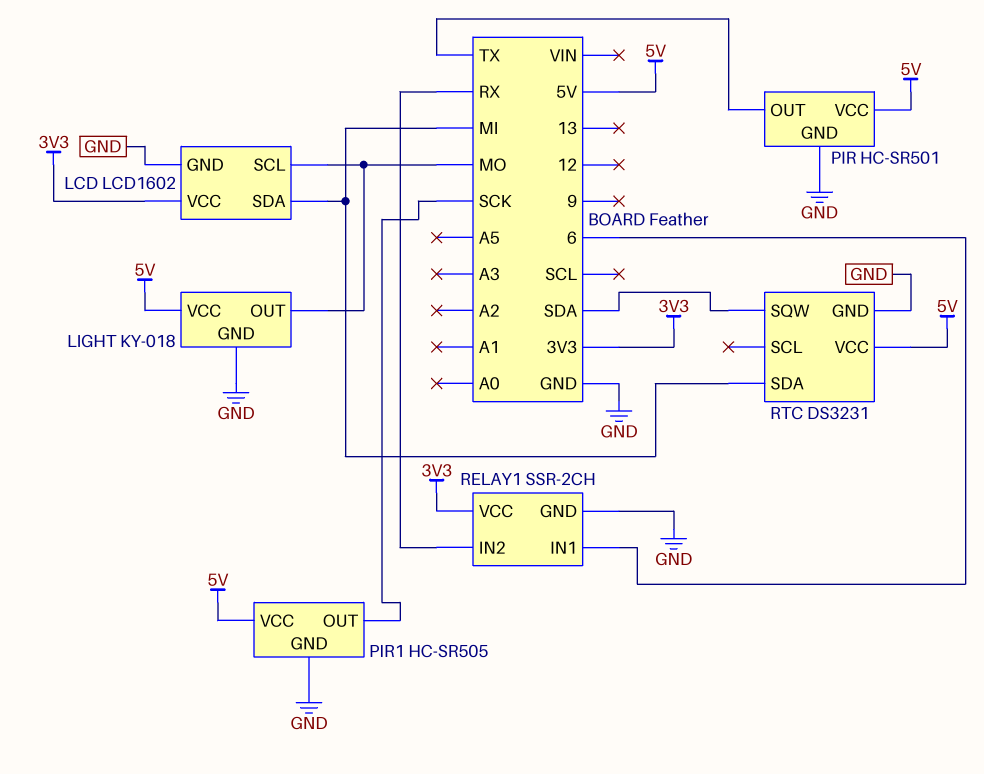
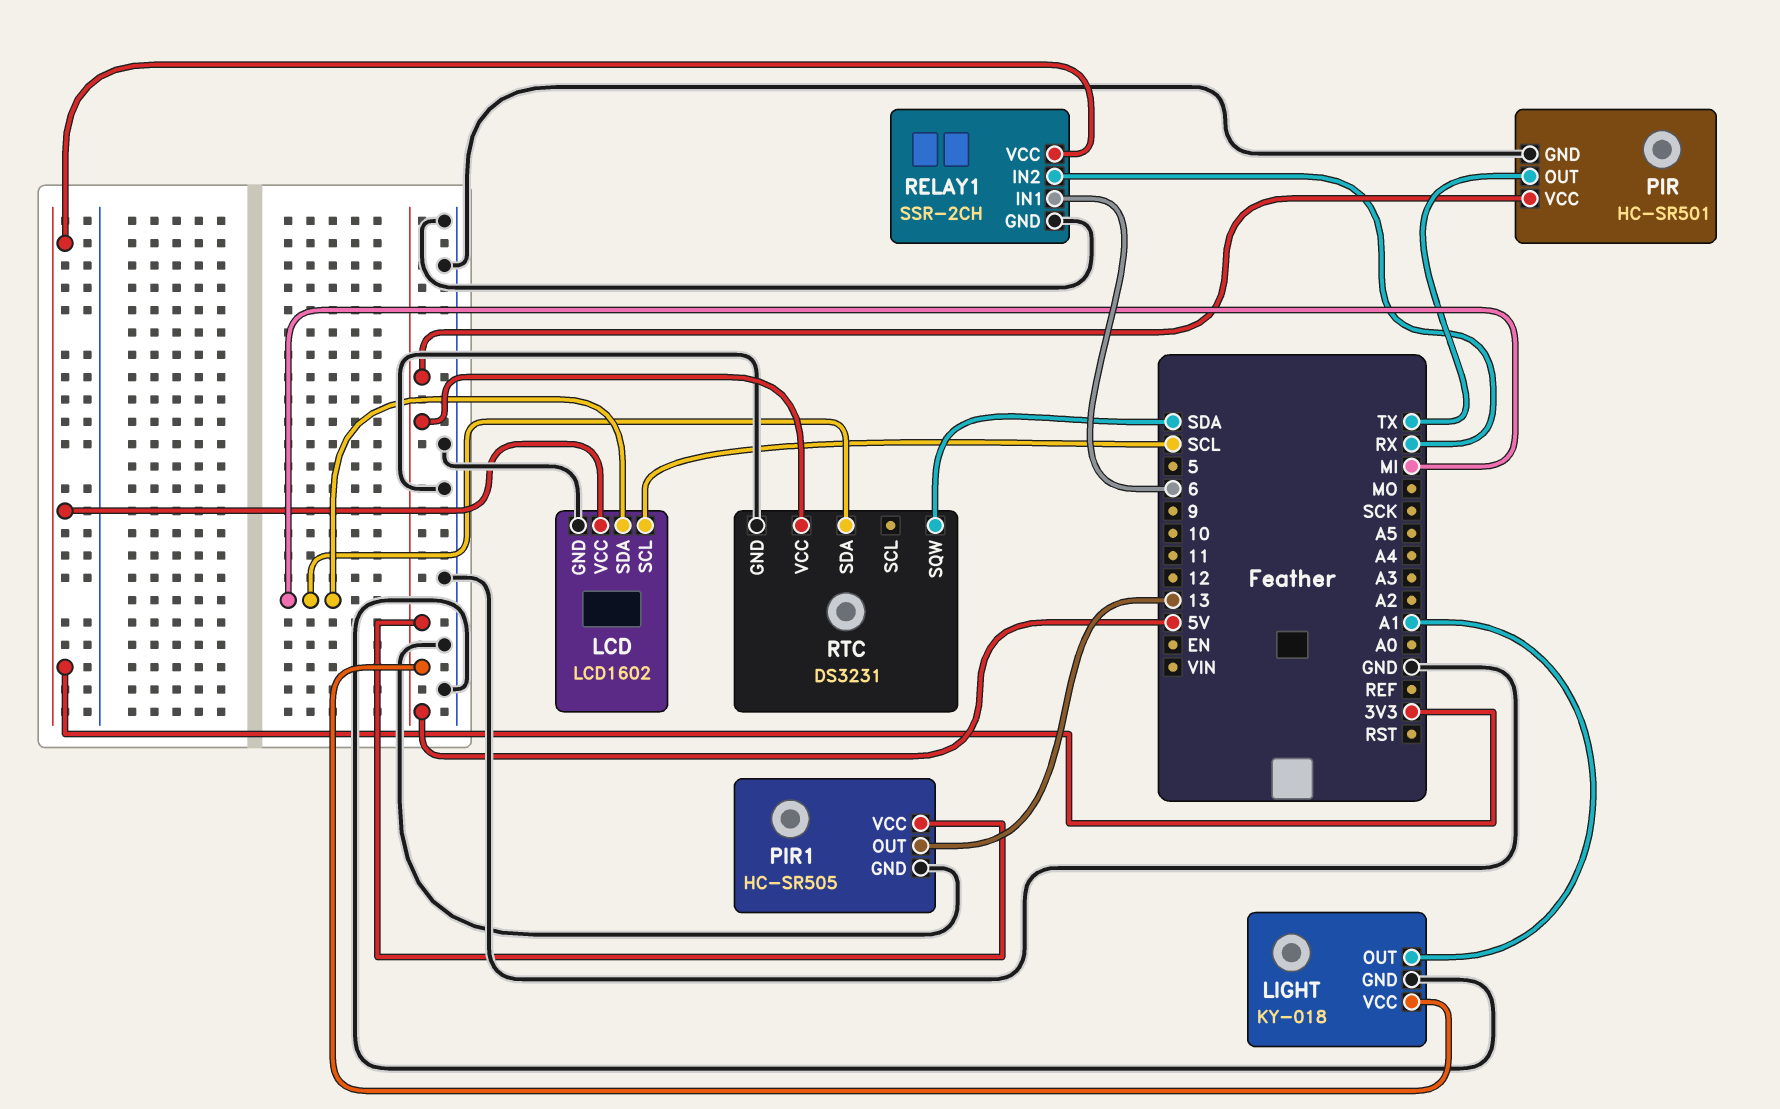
LCD pin SCL: MO -> SCL
LIGHT pin OUT: MO -> A1
PIR1 pin OUT: SCK -> 13

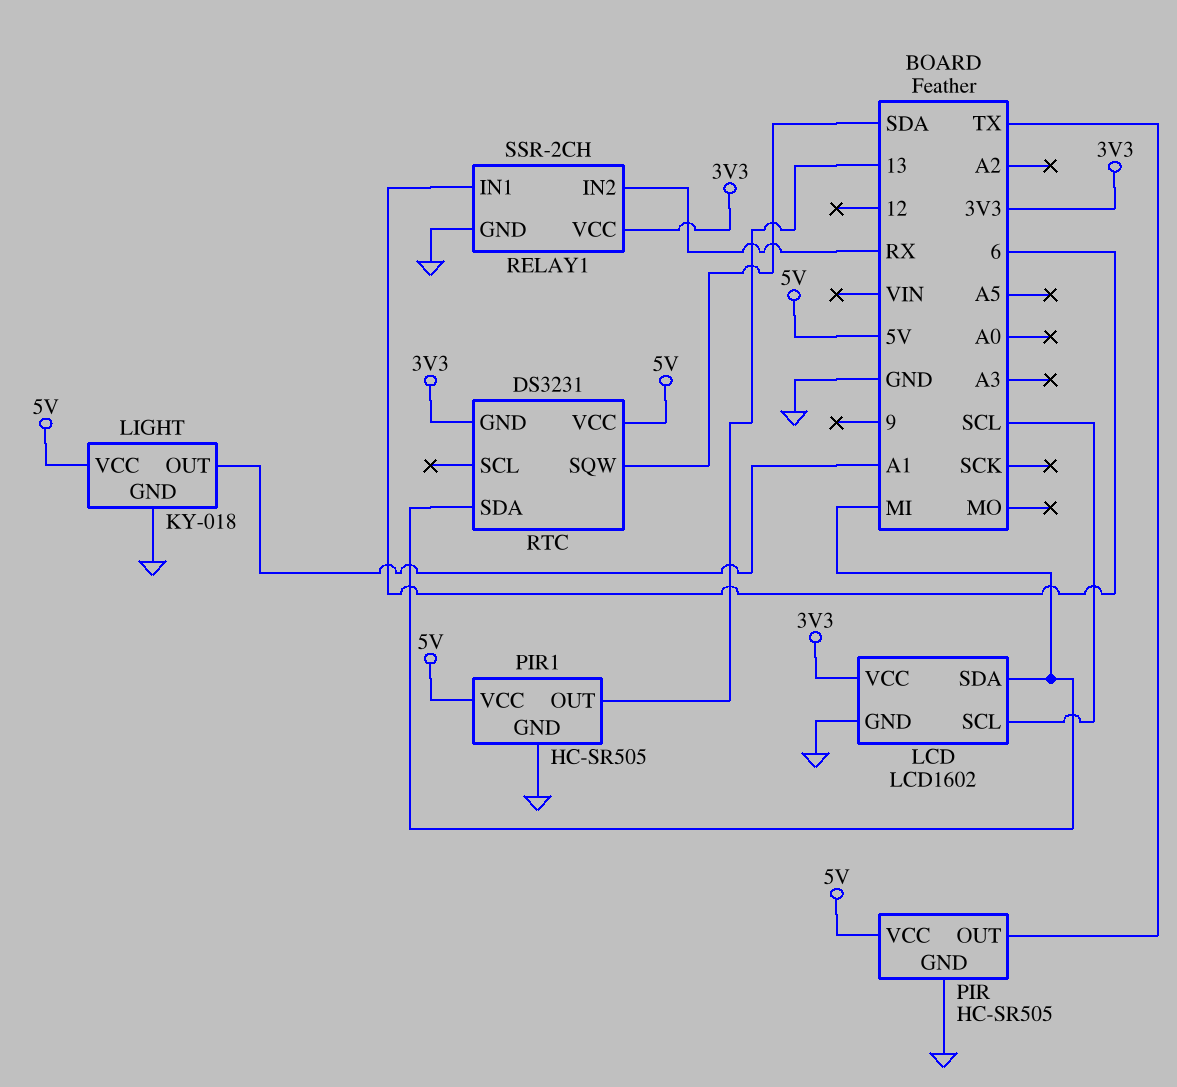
PIR: HC-SR501 -> HC-SR505
RTC pin GND: GND -> 3V3

